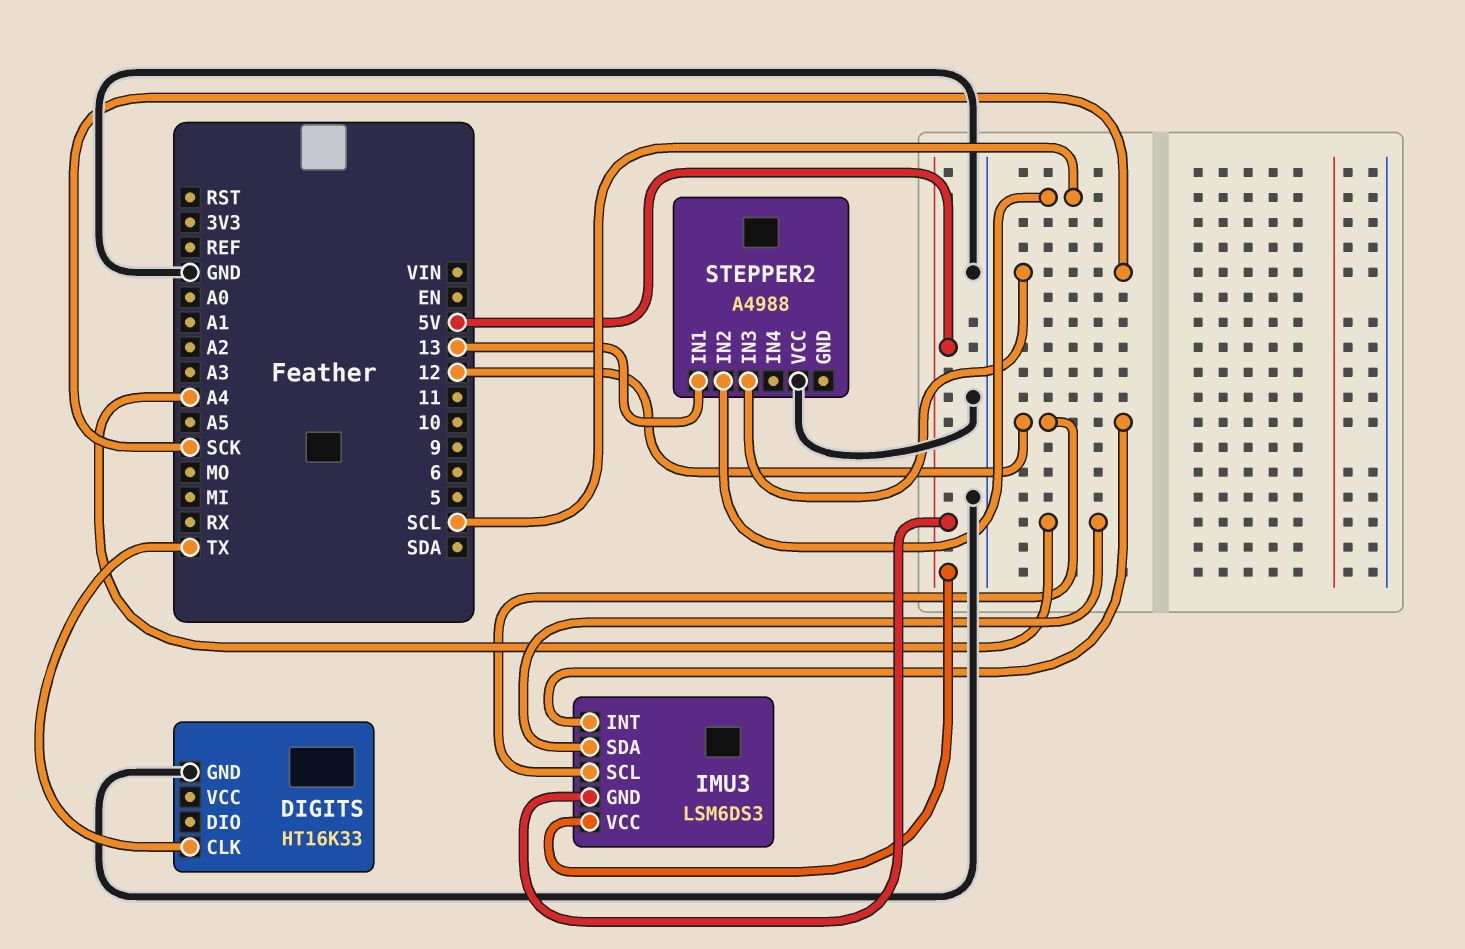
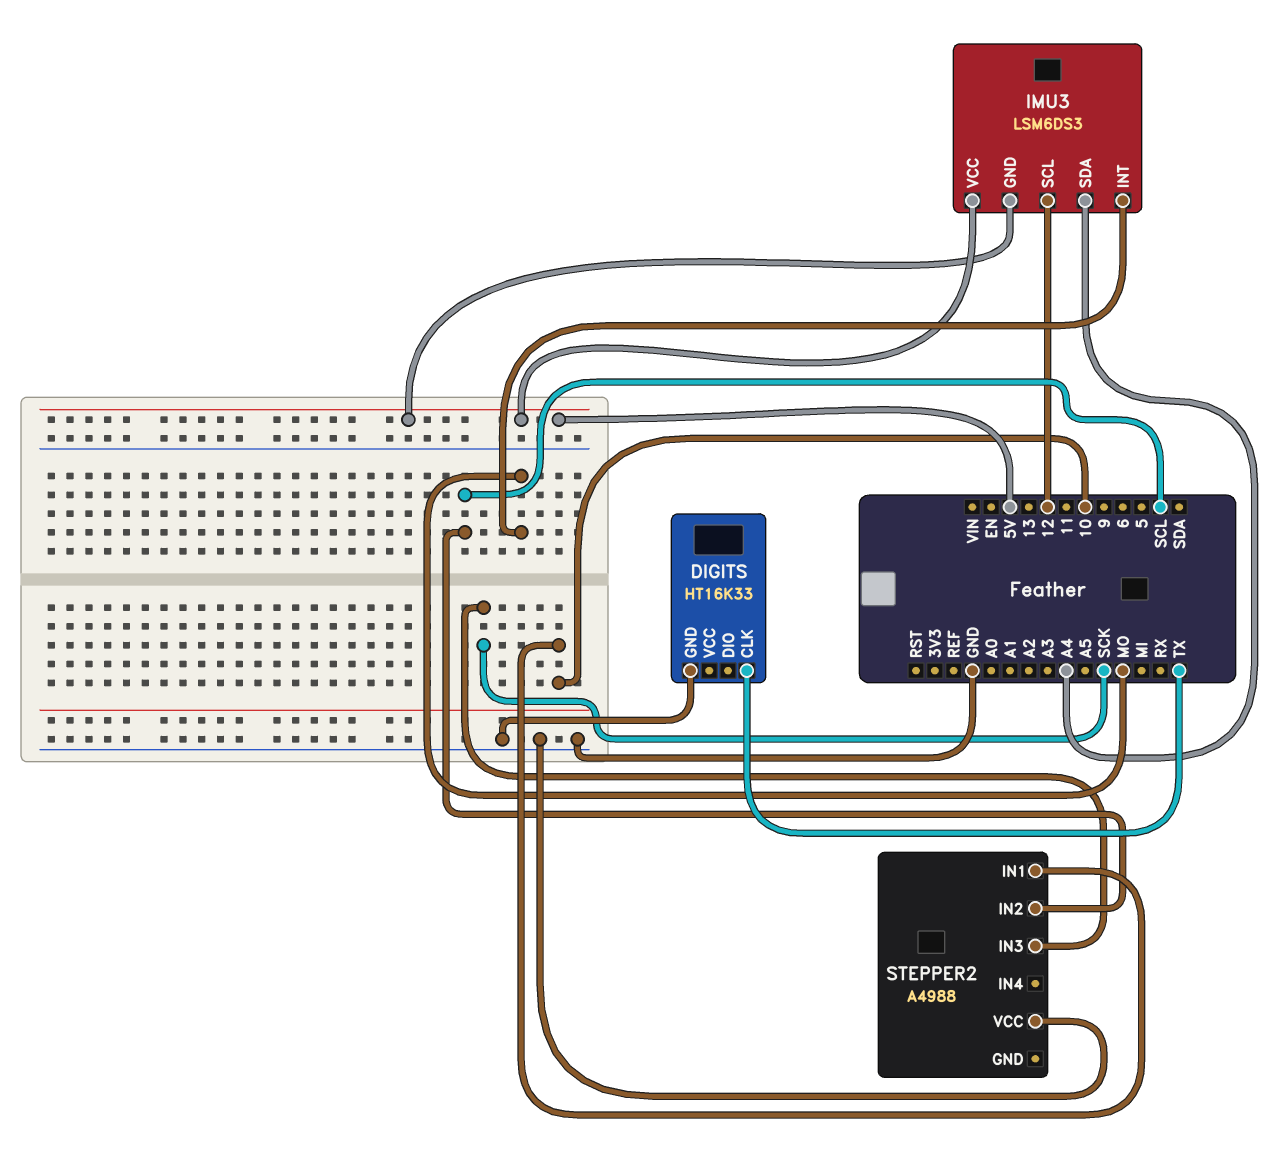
IMU3 pin INT: 12 -> MO
STEPPER2 pin IN1: 13 -> 10

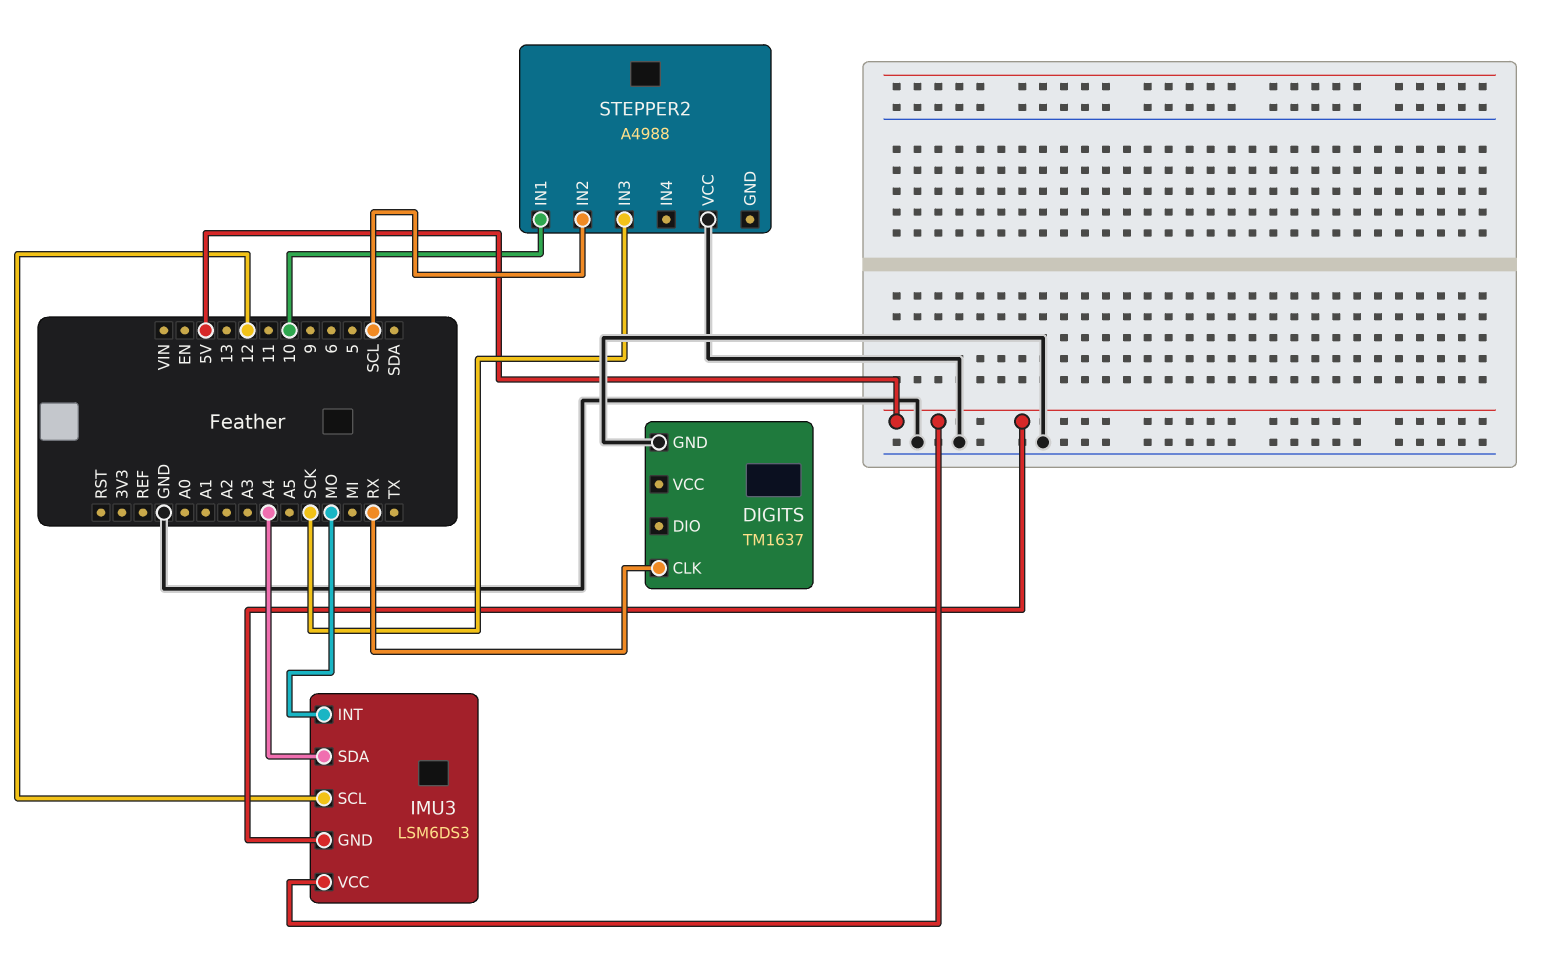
DIGITS: HT16K33 -> TM1637
DIGITS pin CLK: TX -> RX

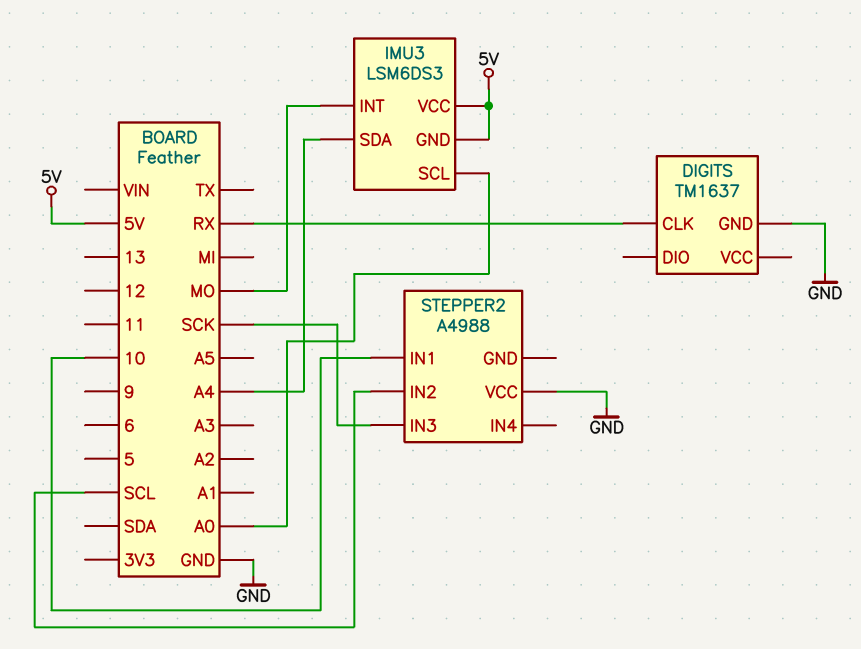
IMU3 pin SCL: 12 -> A0

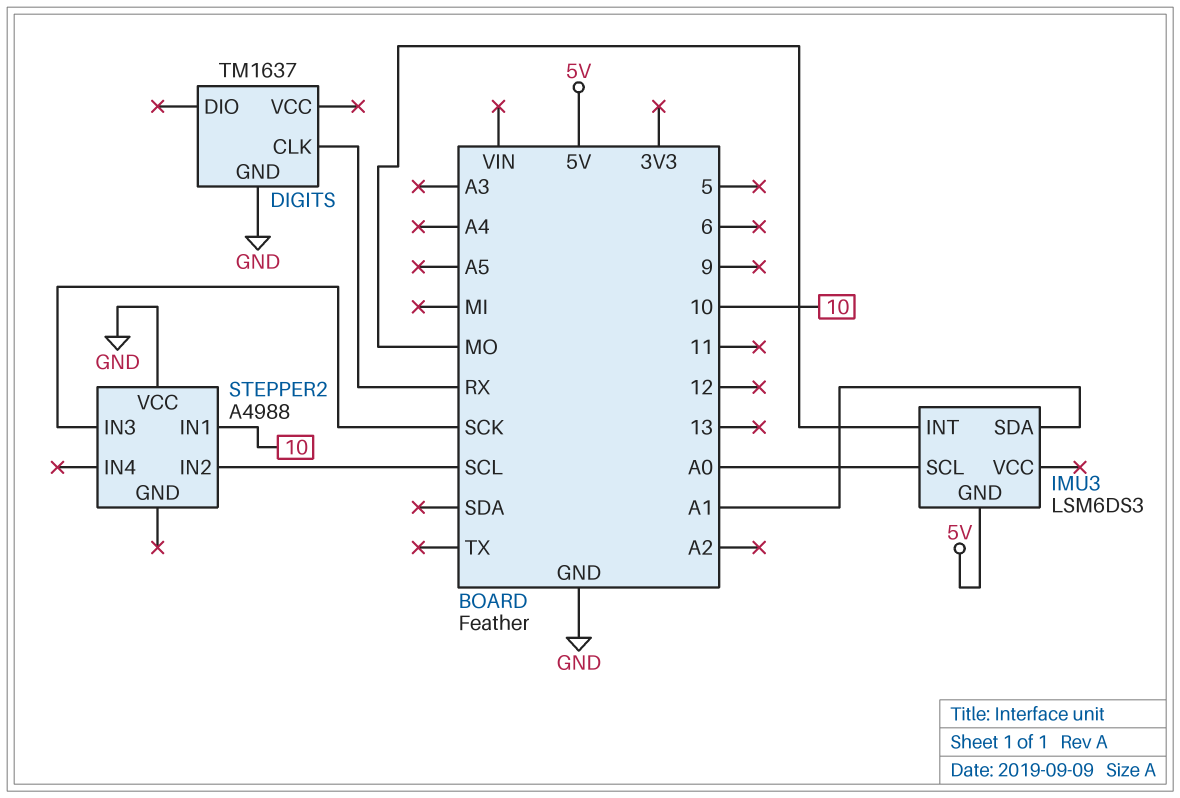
IMU3 pin SDA: A4 -> A1
IMU3 pin VCC: 5V -> none

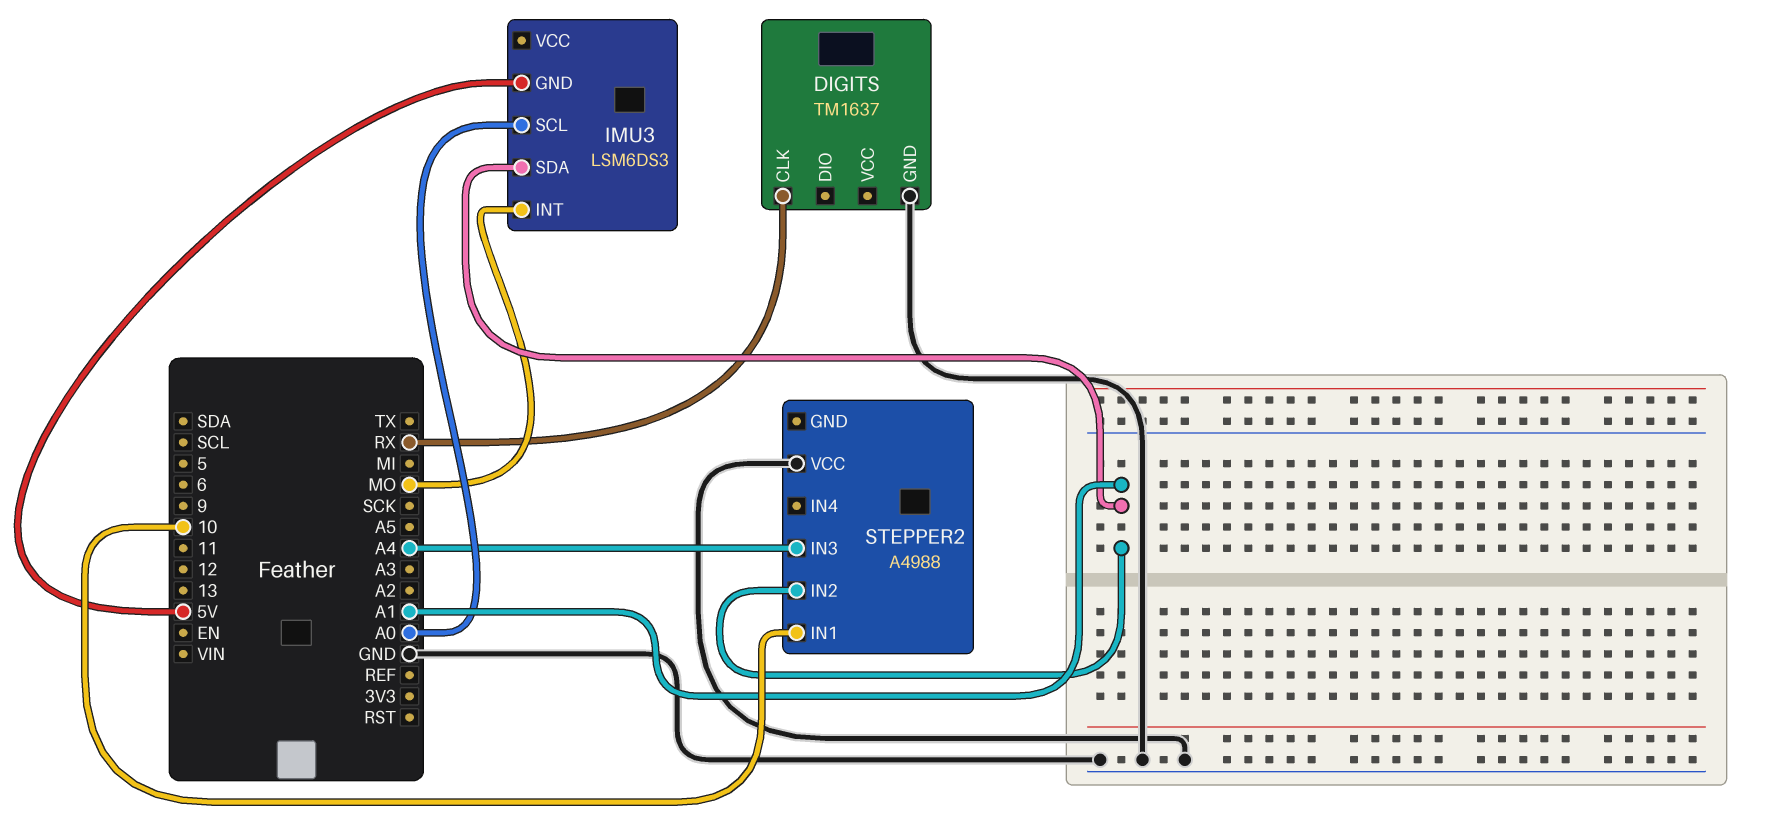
STEPPER2 pin IN2: SCL -> A1
STEPPER2 pin IN3: SCK -> A4

